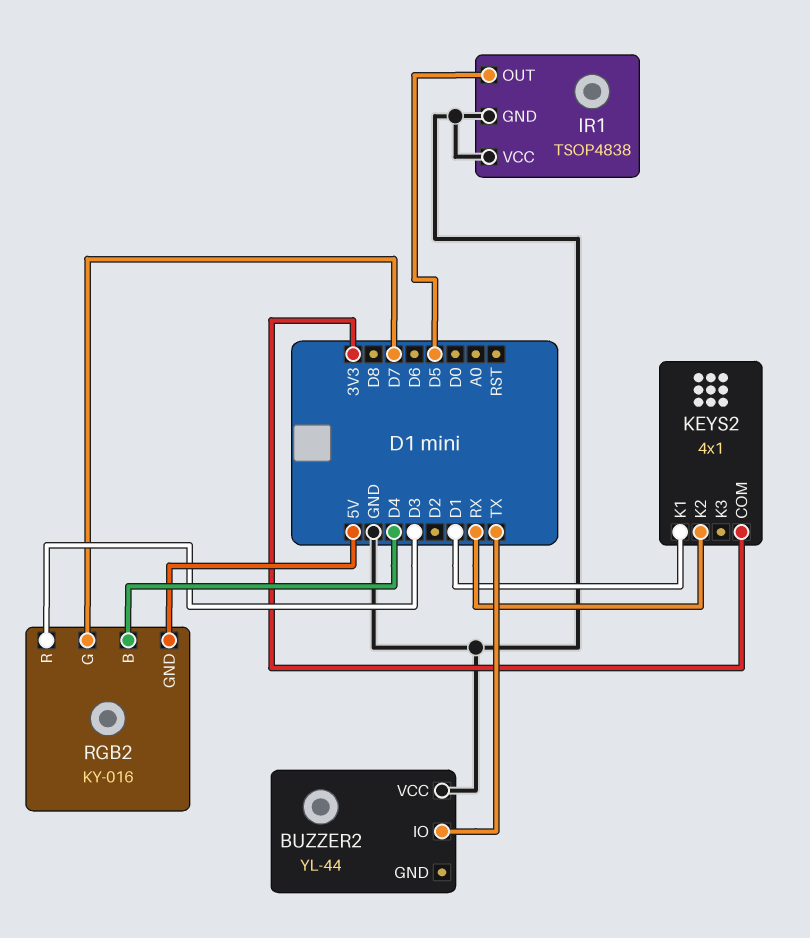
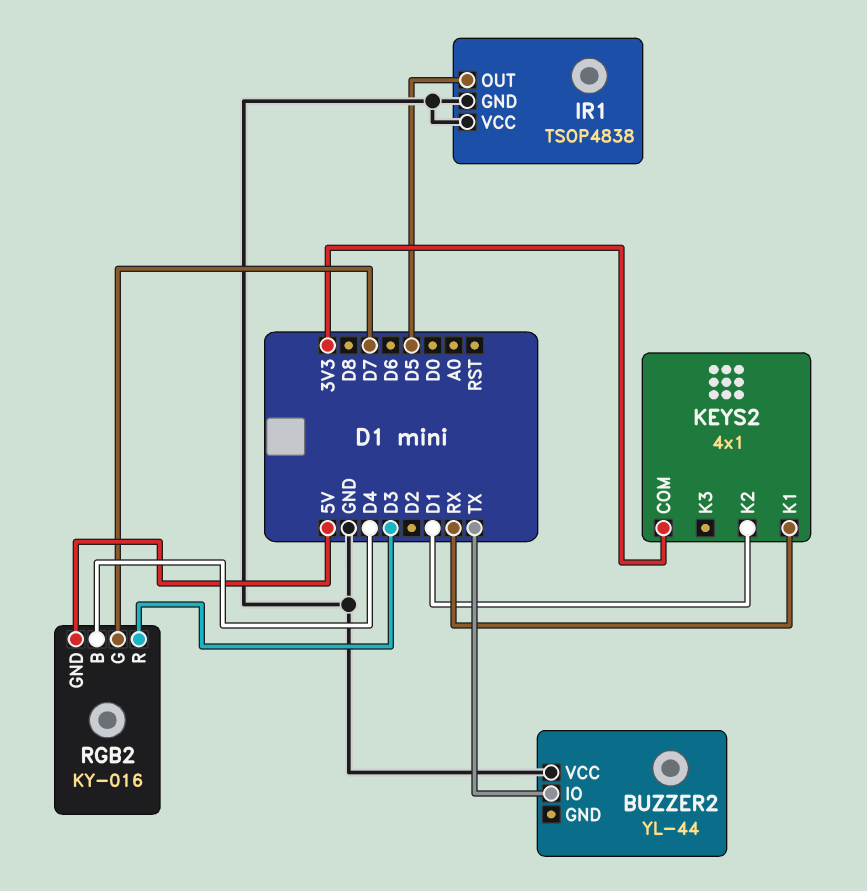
KEYS2 pin K1: D1 -> RX
KEYS2 pin K2: RX -> D1

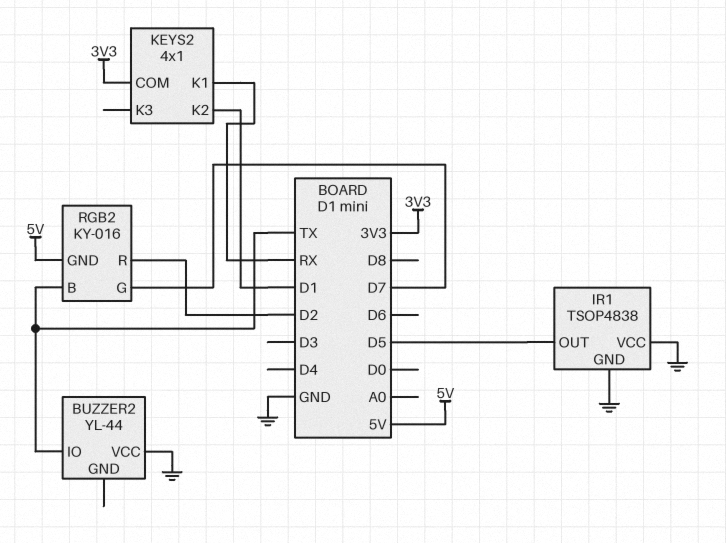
RGB2 pin B: D4 -> TX
RGB2 pin R: D3 -> D2

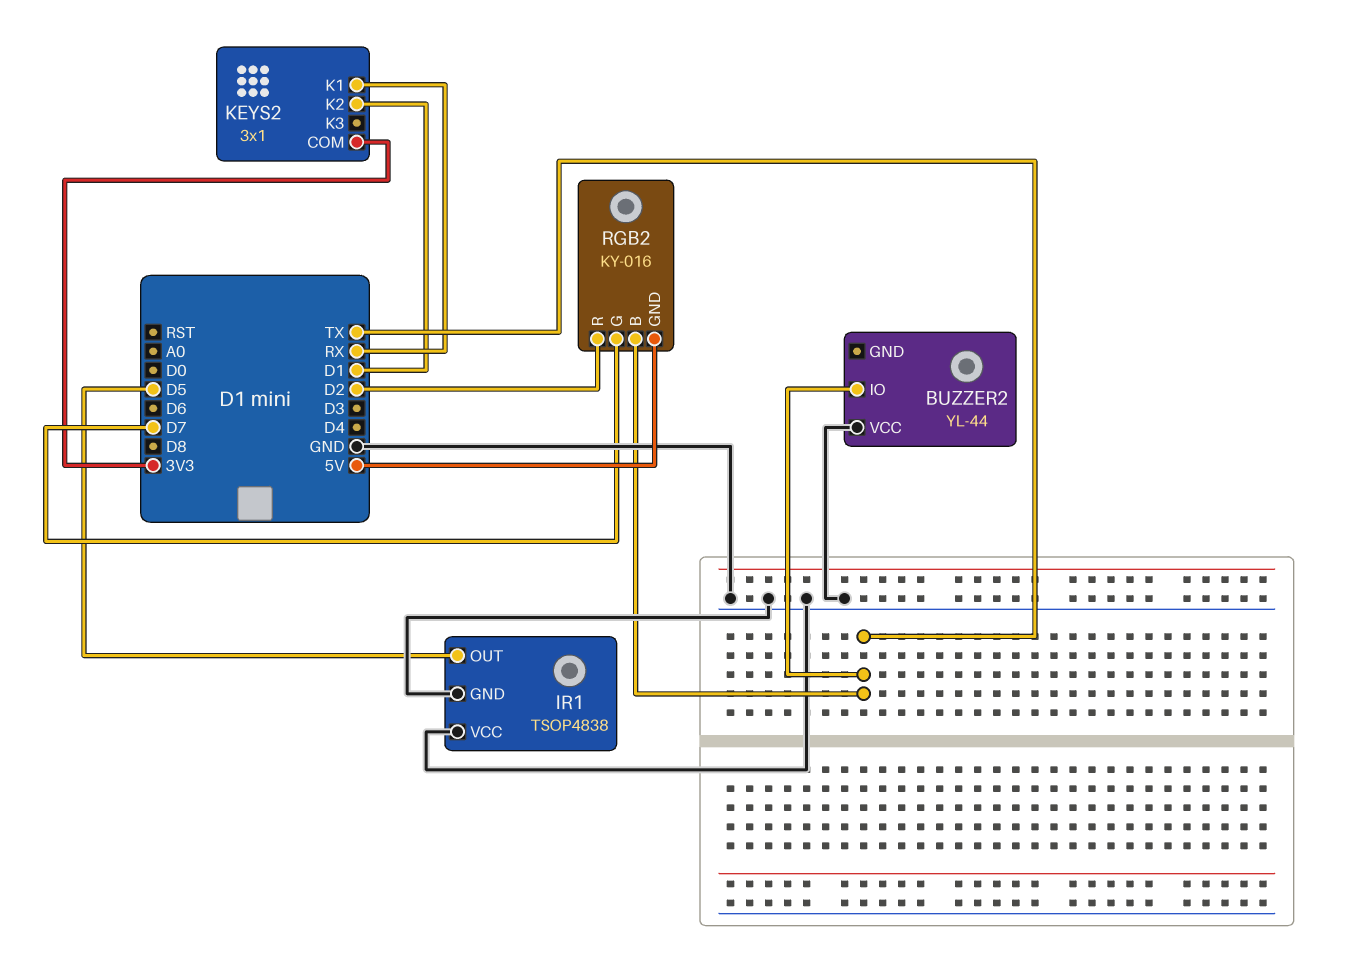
KEYS2: 4x1 -> 3x1

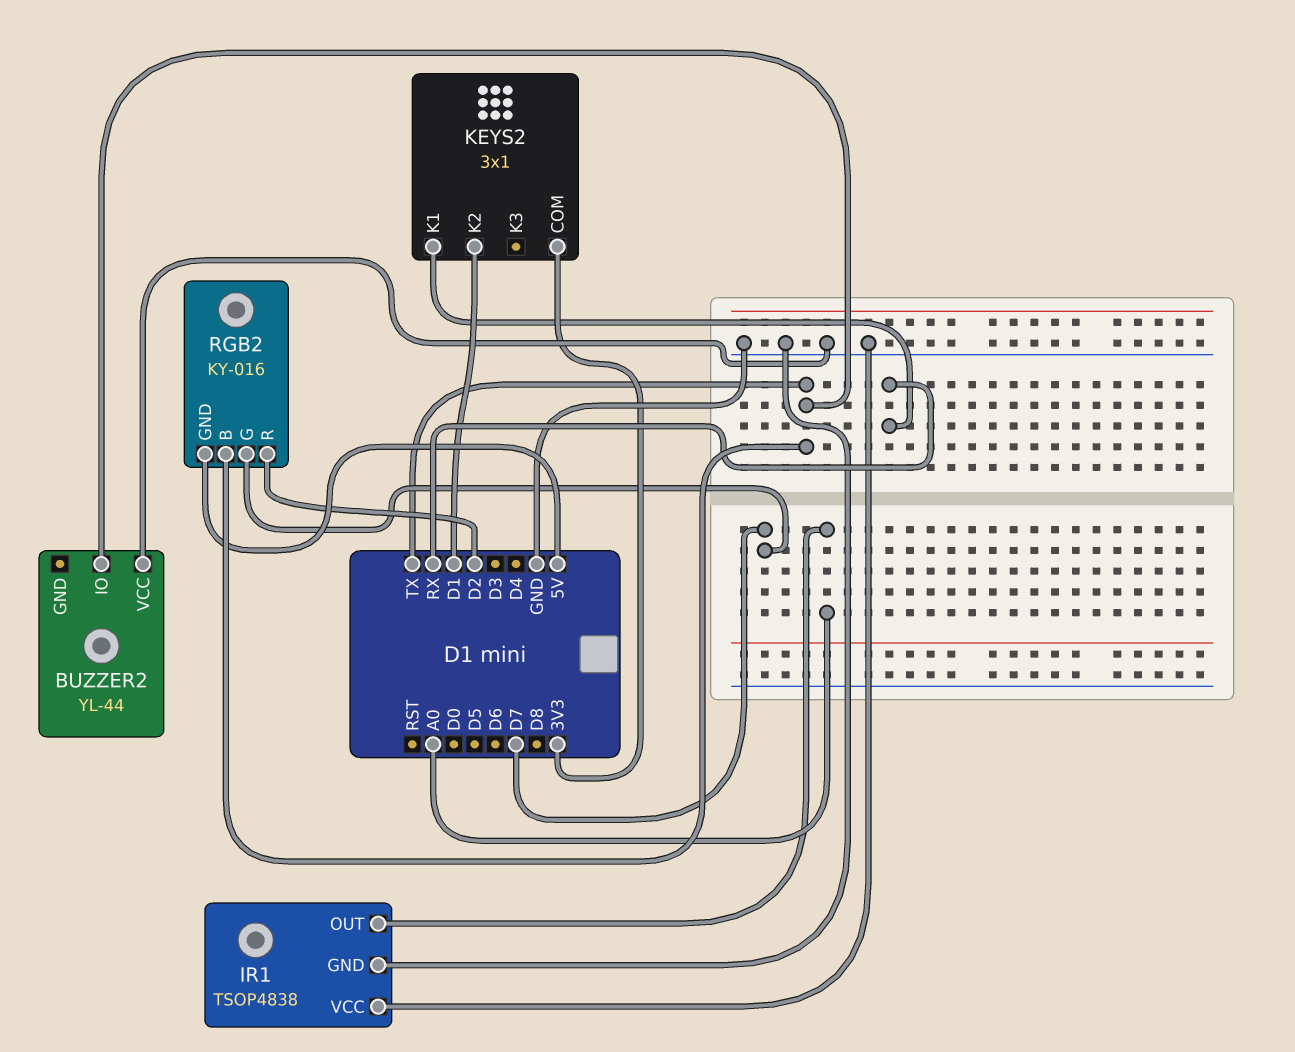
IR1 pin OUT: D5 -> A0

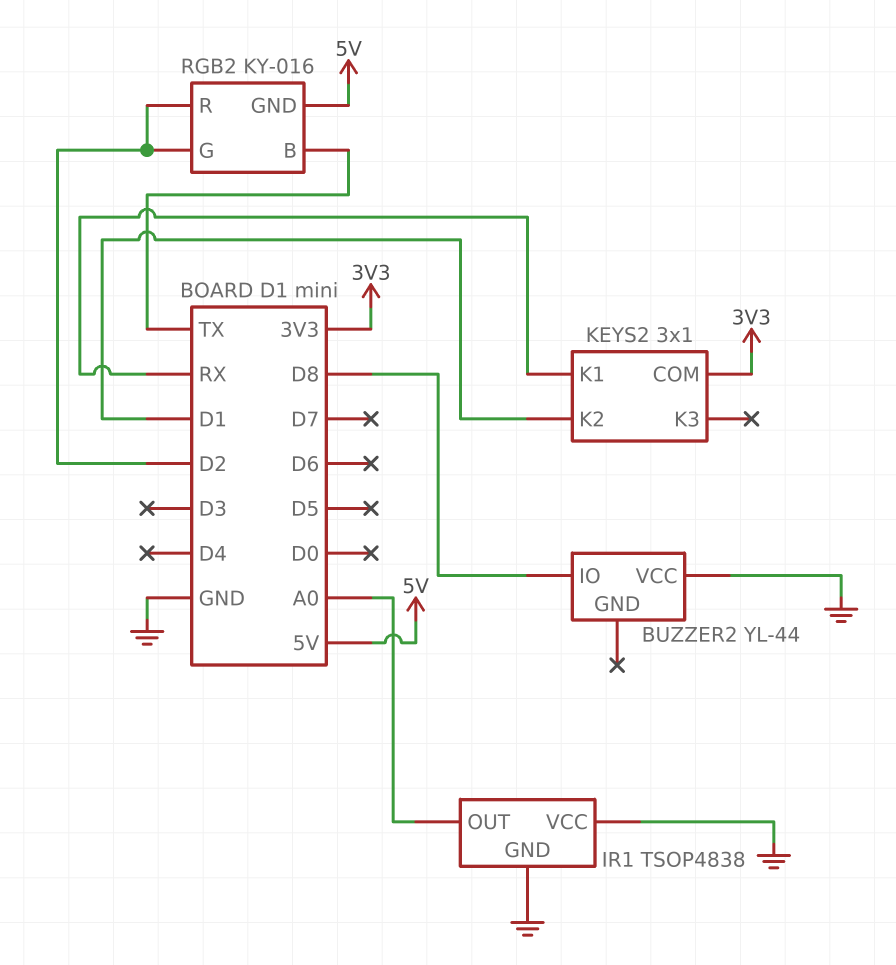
BUZZER2 pin IO: TX -> D8
RGB2 pin G: D7 -> D2

